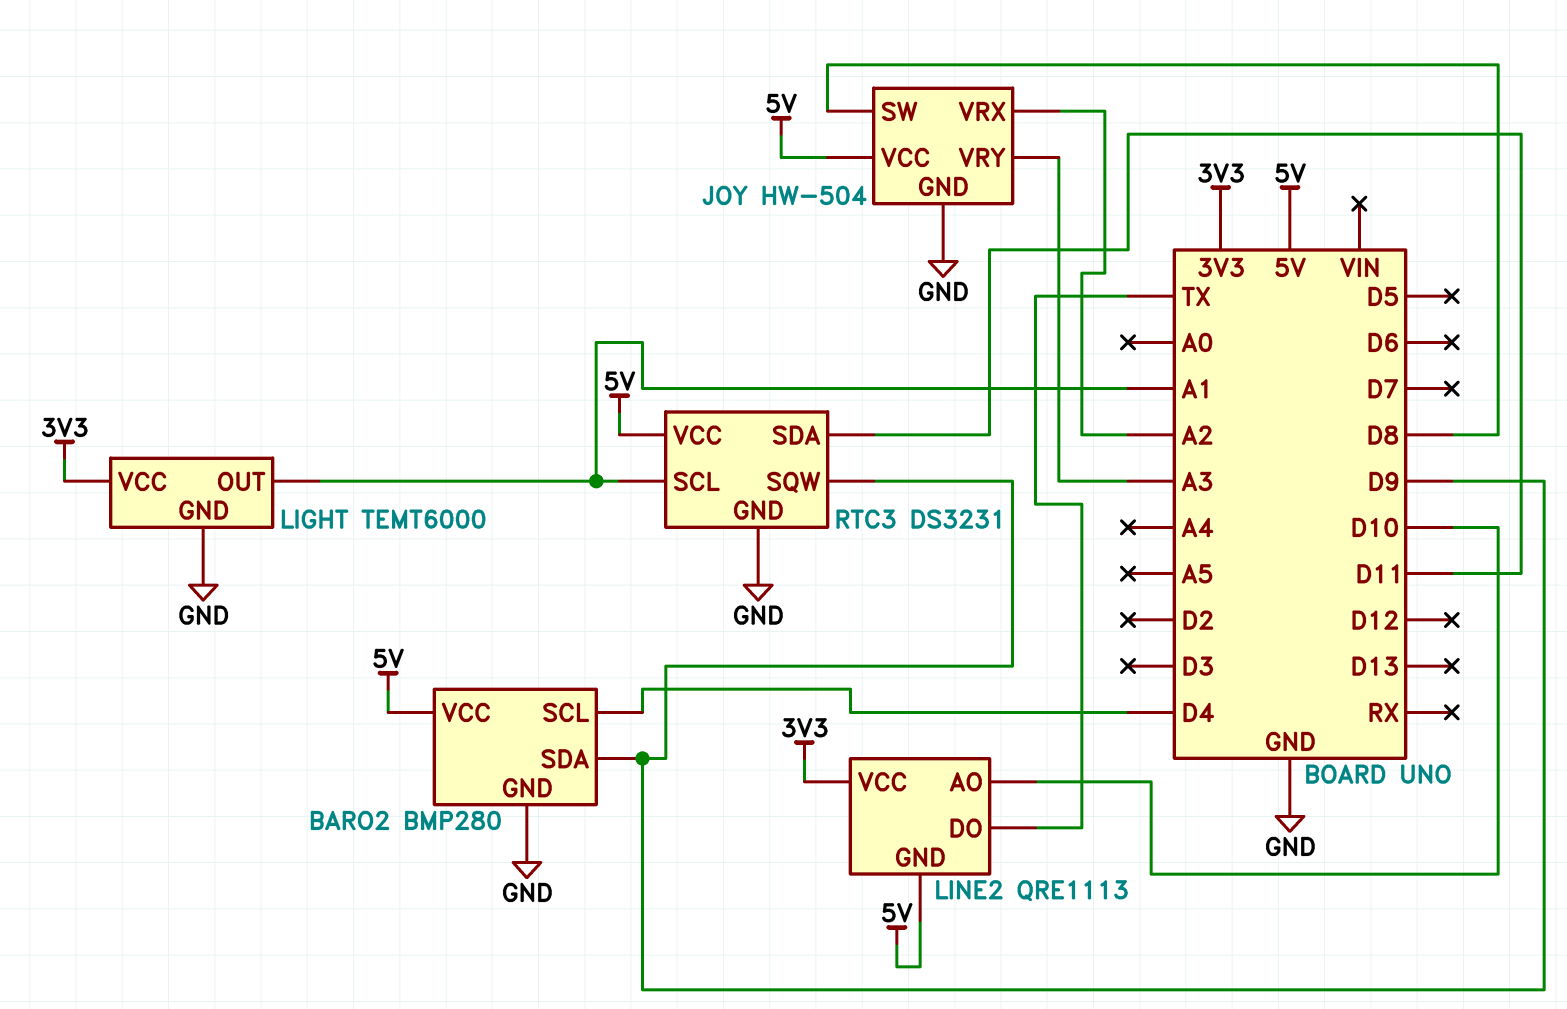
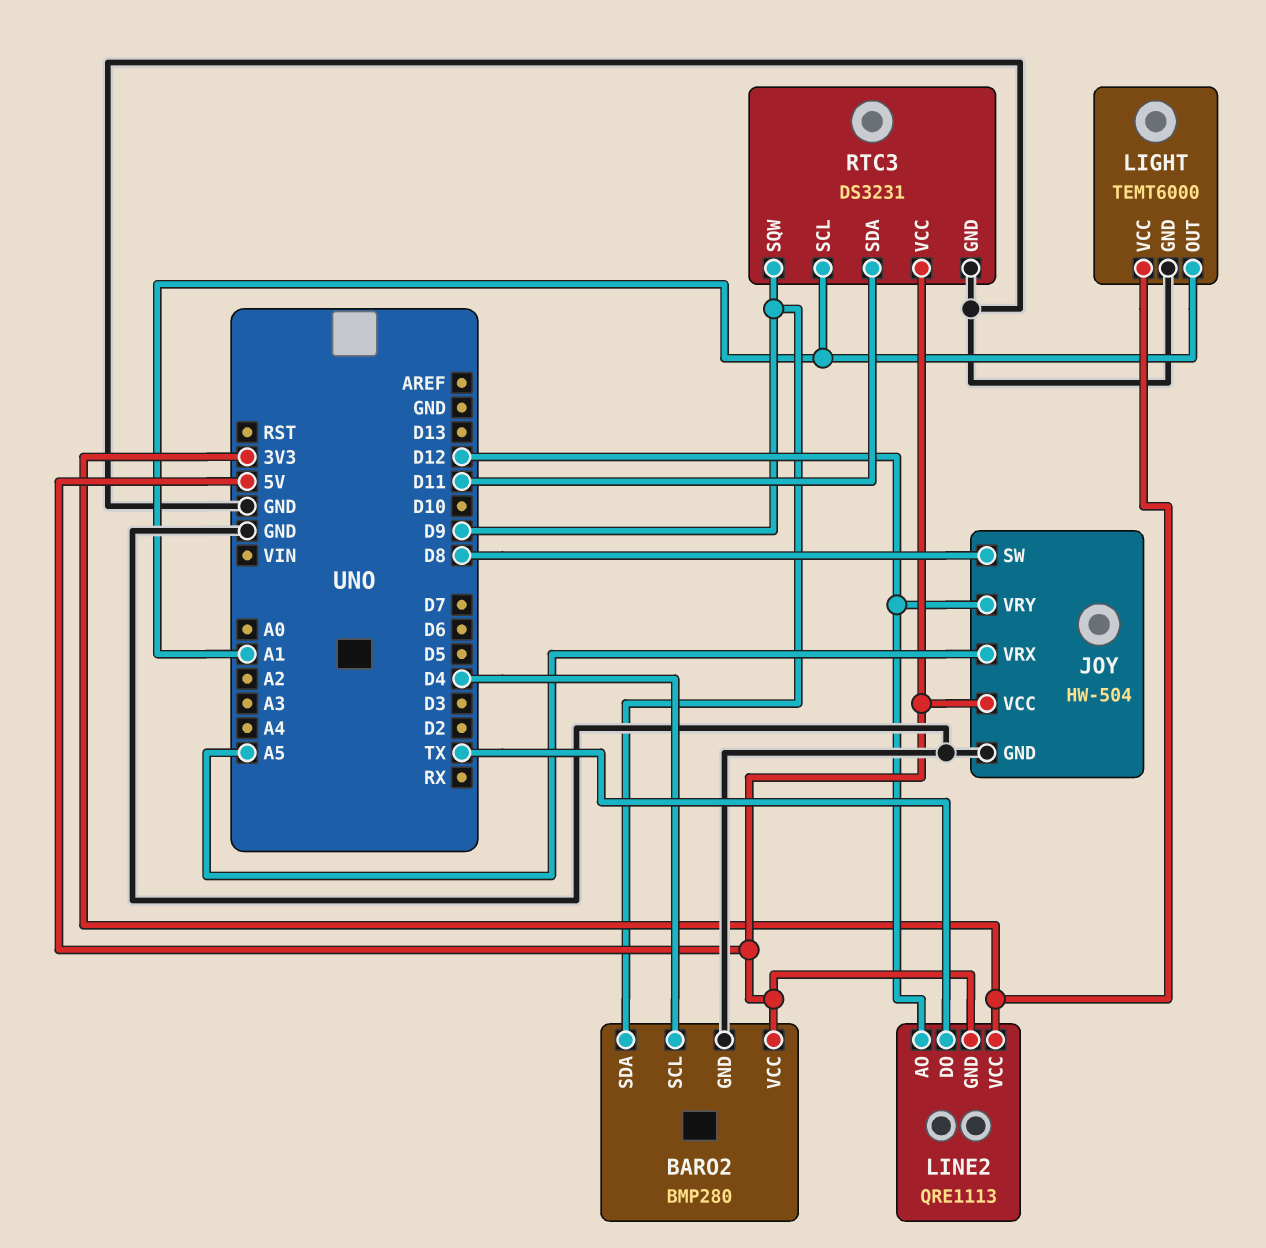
JOY pin VRX: A2 -> A5
JOY pin VRY: A3 -> D12
LINE2 pin AO: D10 -> D12

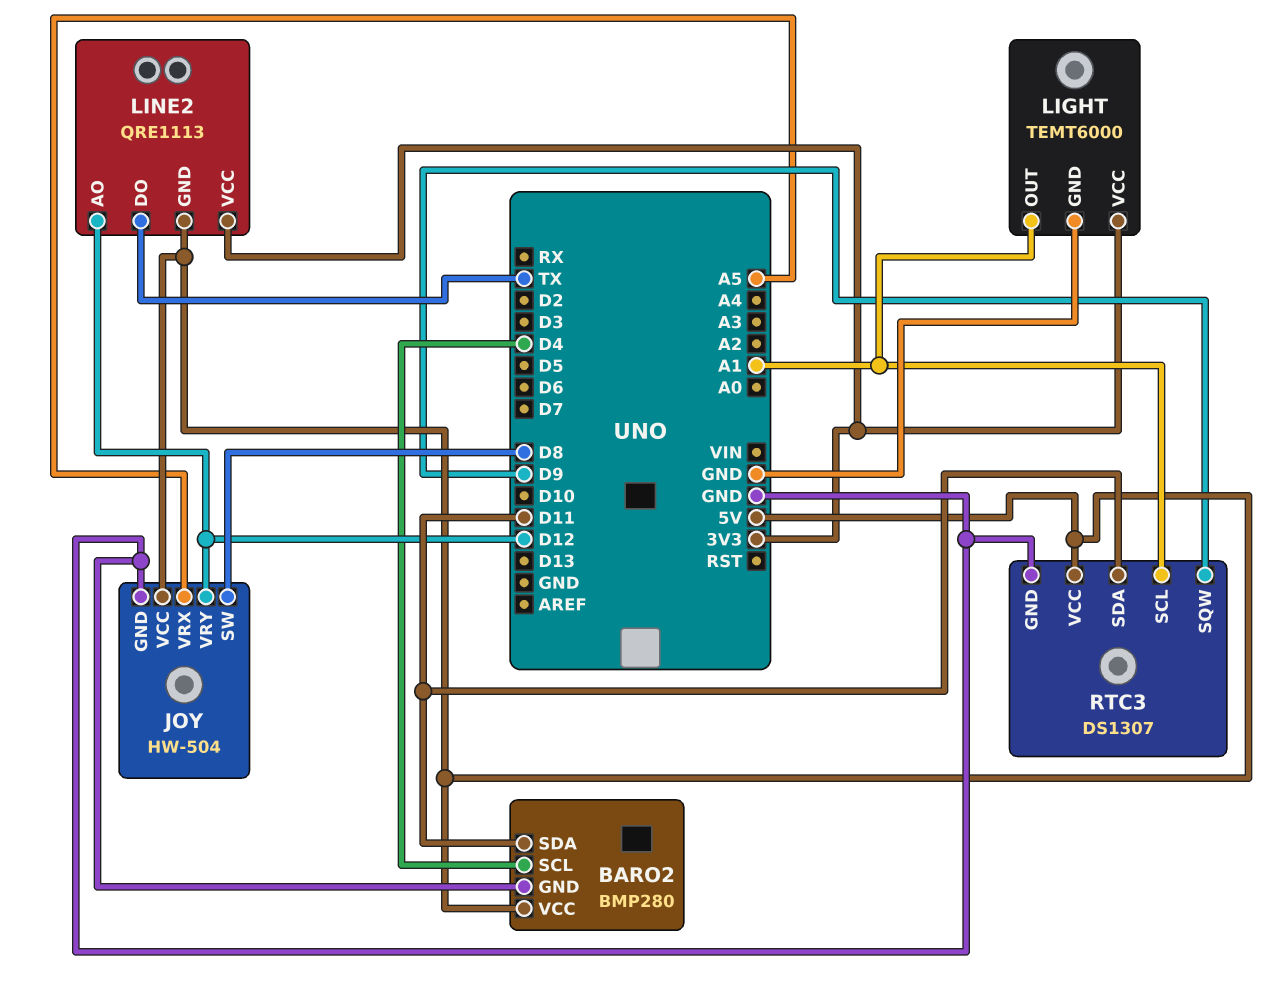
BARO2 pin SDA: D9 -> D11
RTC3: DS3231 -> DS1307

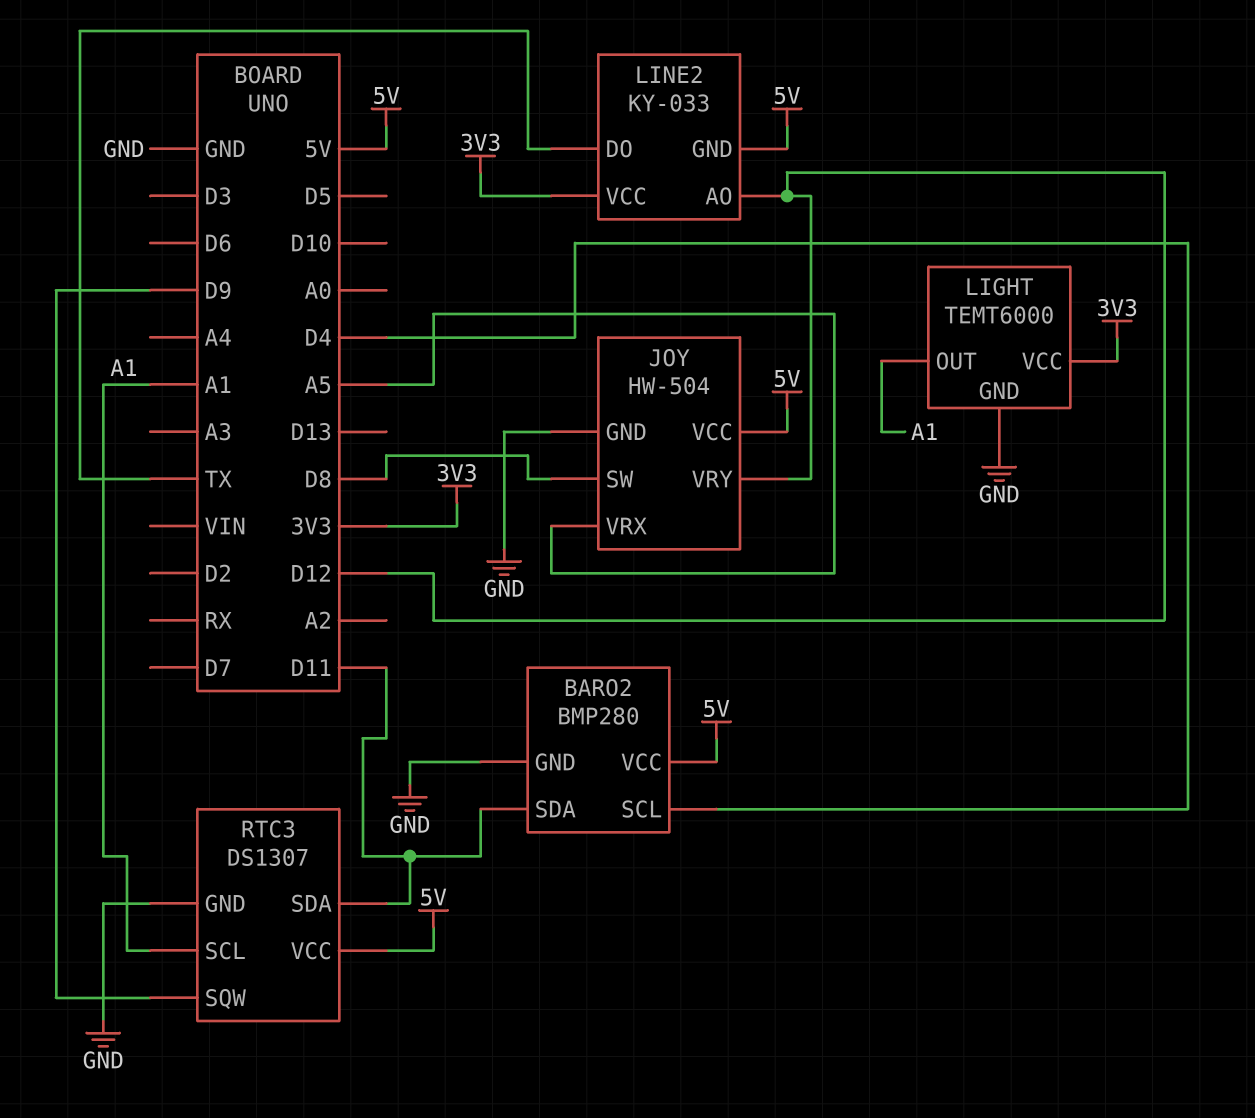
LINE2: QRE1113 -> KY-033

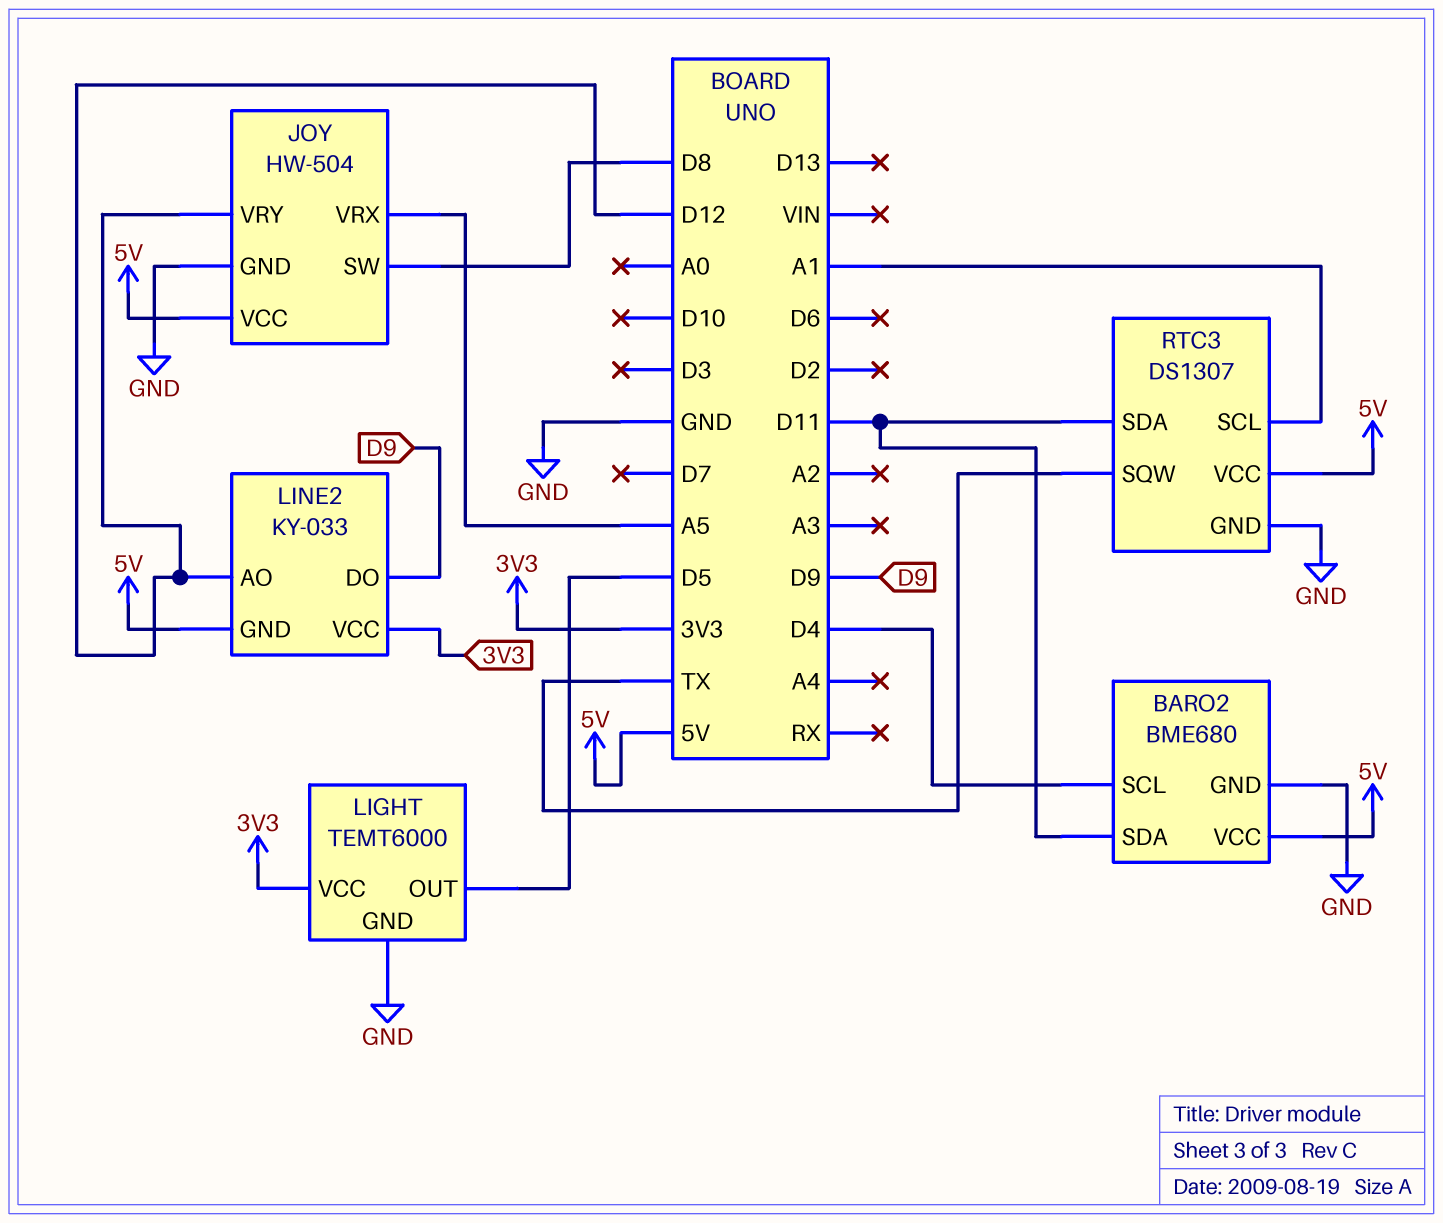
BARO2: BMP280 -> BME680
LIGHT pin OUT: A1 -> D5
LINE2 pin DO: TX -> D9
RTC3 pin SQW: D9 -> TX

